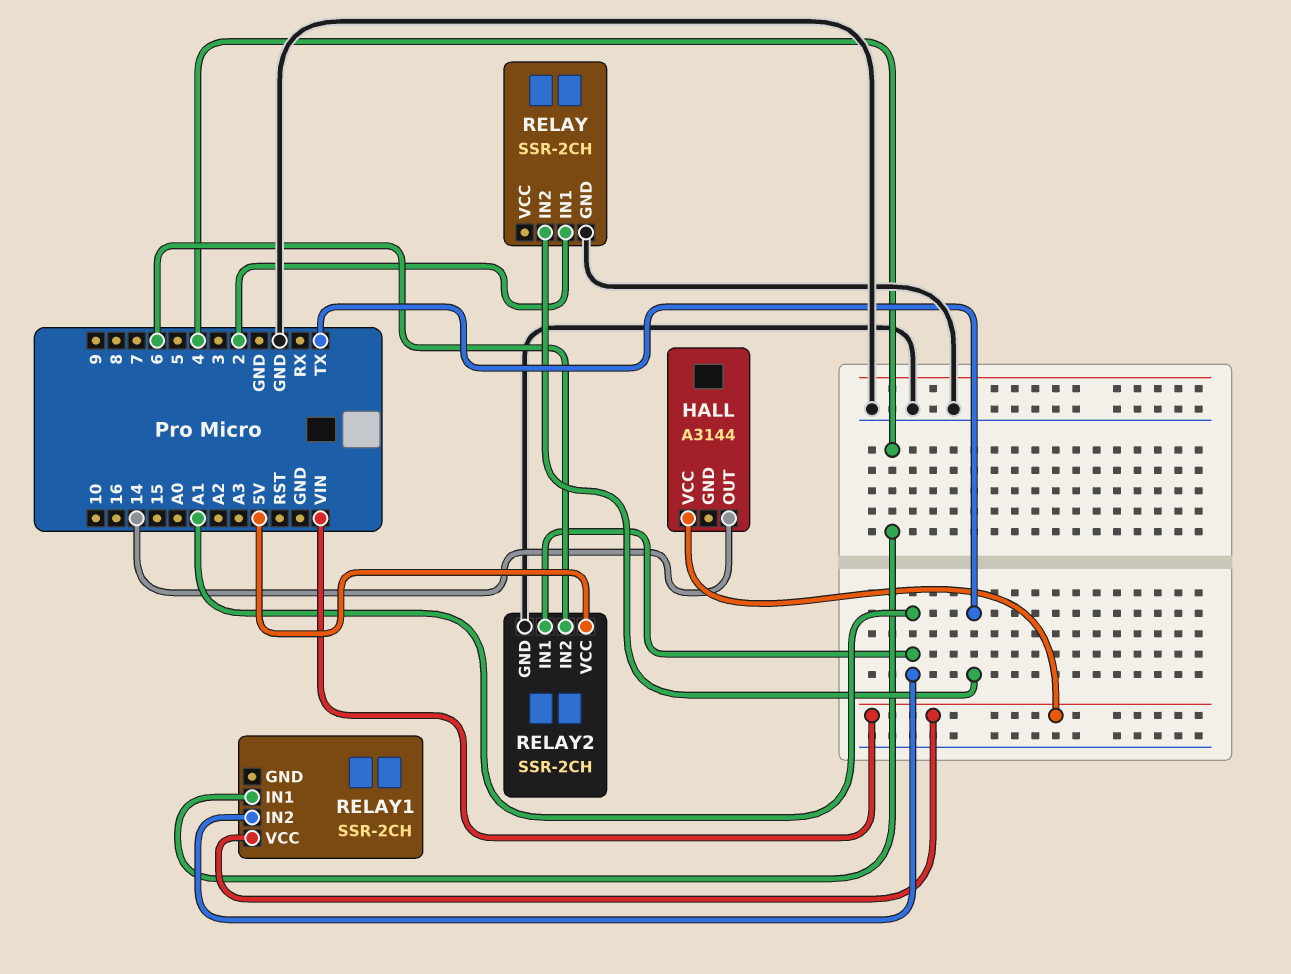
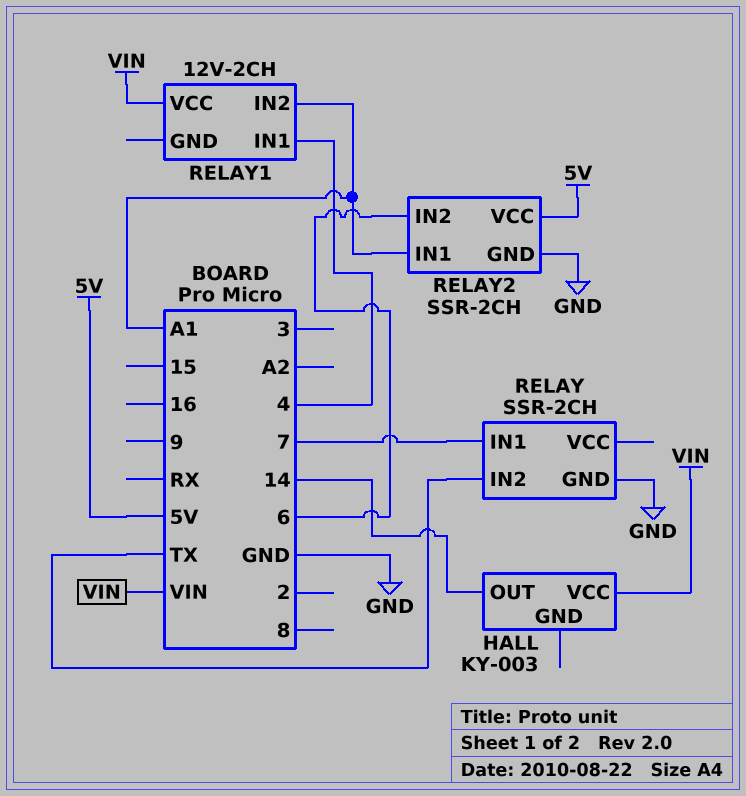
HALL: A3144 -> KY-003
RELAY pin IN1: 2 -> 7
RELAY1: SSR-2CH -> 12V-2CH

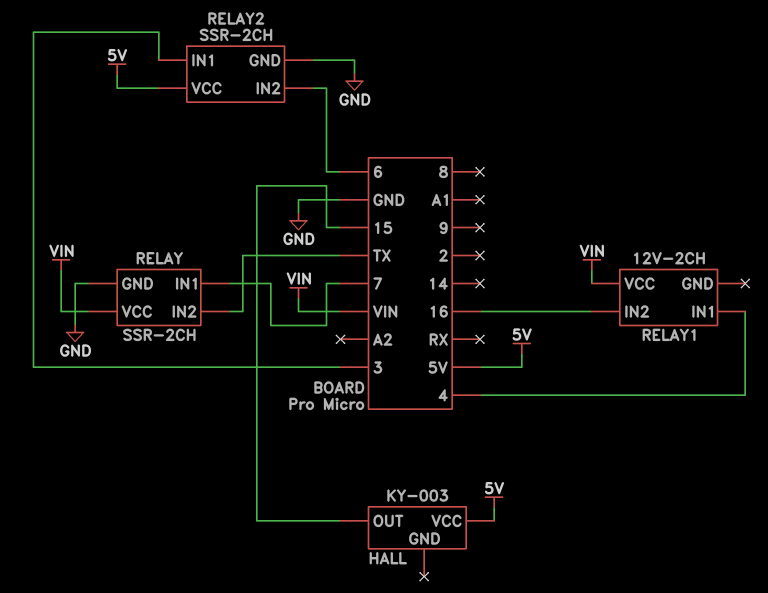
HALL pin OUT: 14 -> 15
HALL pin VCC: VIN -> 5V
RELAY pin VCC: none -> VIN
RELAY1 pin IN2: A1 -> 16
RELAY2 pin IN1: A1 -> 3

